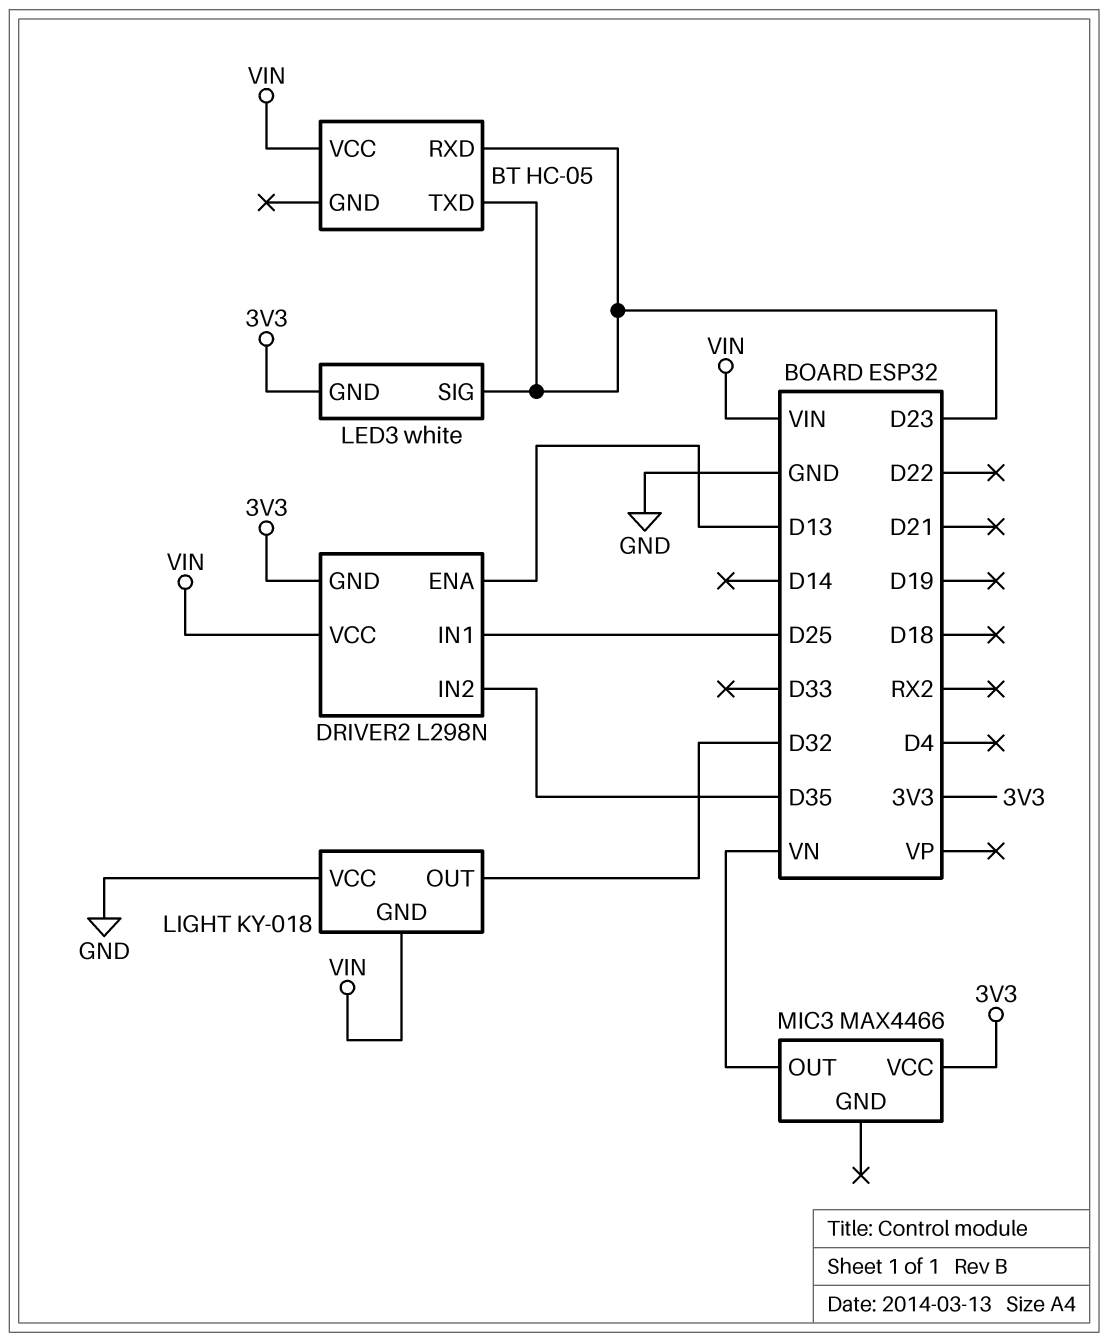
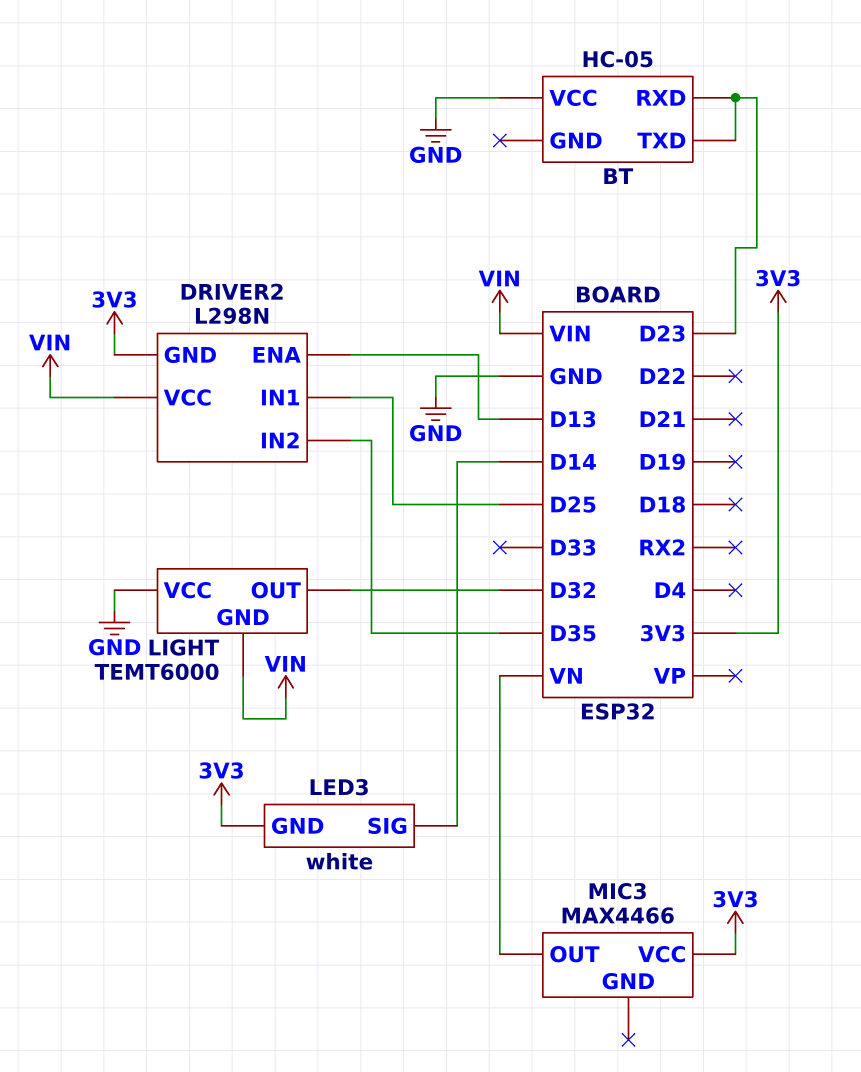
BT pin VCC: VIN -> GND
LED3 pin SIG: D23 -> D14
LIGHT: KY-018 -> TEMT6000

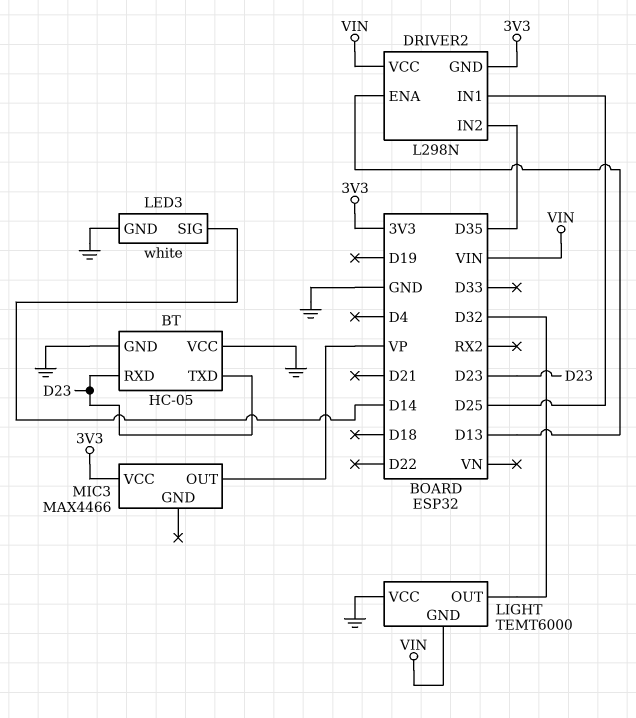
BT pin GND: none -> GND
LED3 pin GND: 3V3 -> GND
MIC3 pin OUT: VN -> VP

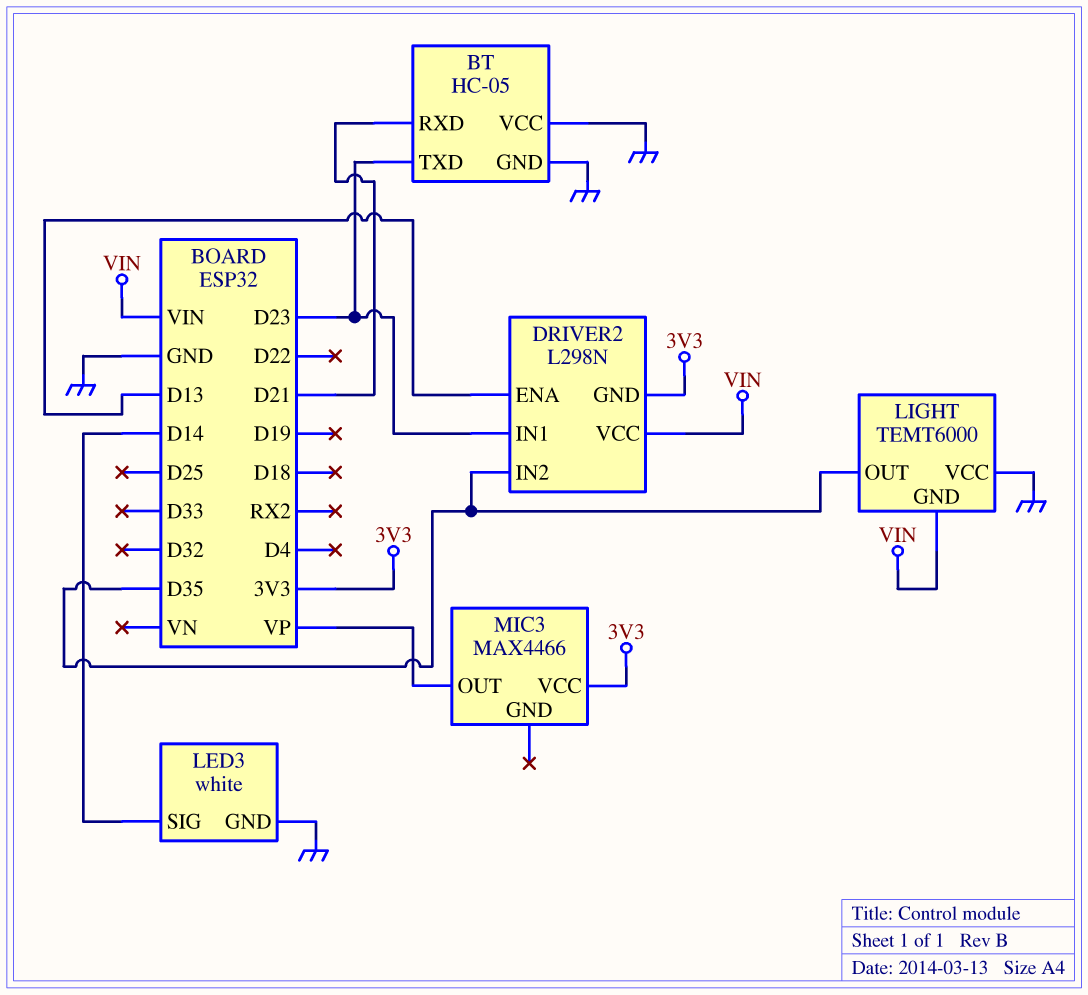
BT pin RXD: D23 -> D21
DRIVER2 pin IN1: D25 -> D23
LIGHT pin OUT: D32 -> D35

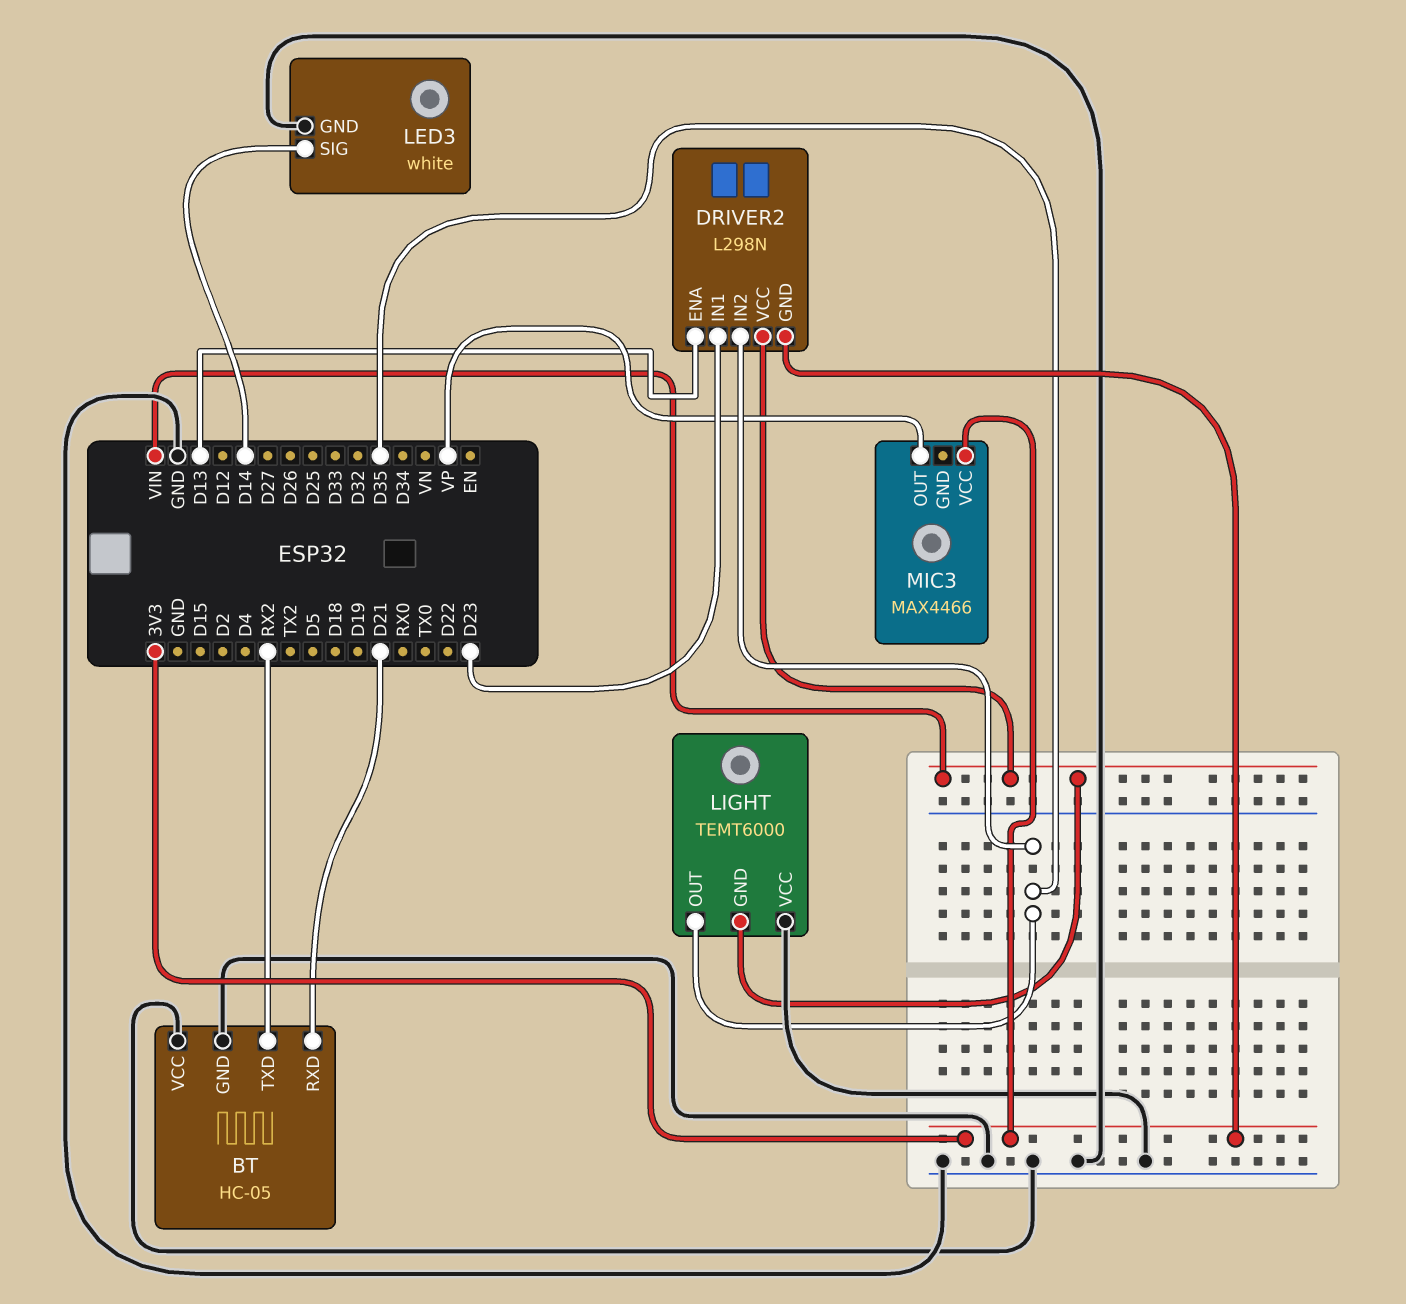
BT pin TXD: D23 -> RX2

